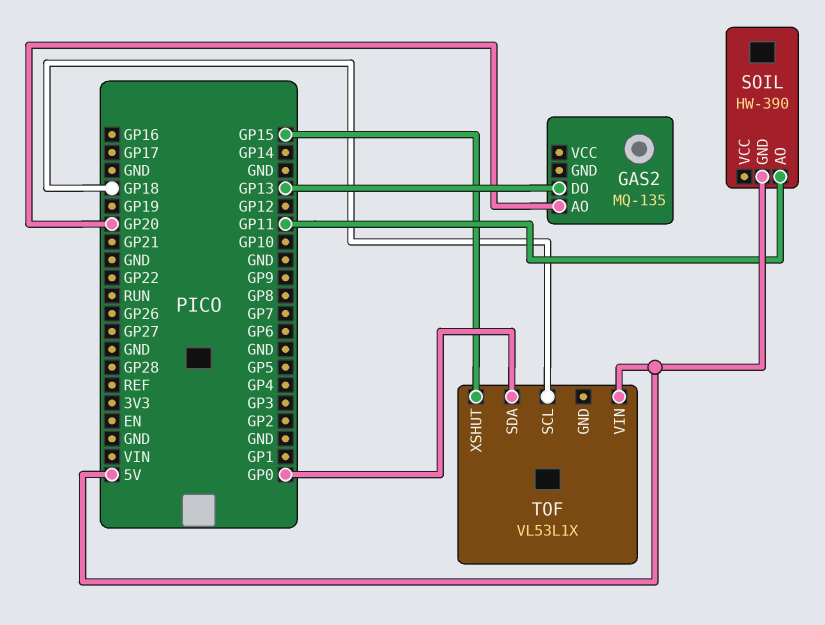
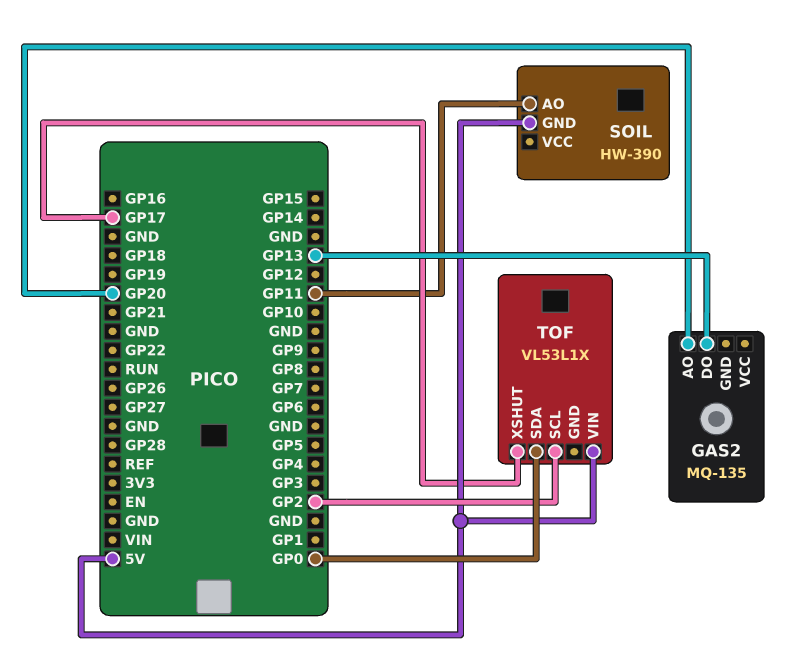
TOF pin SCL: GP18 -> GP2
TOF pin XSHUT: GP15 -> GP17

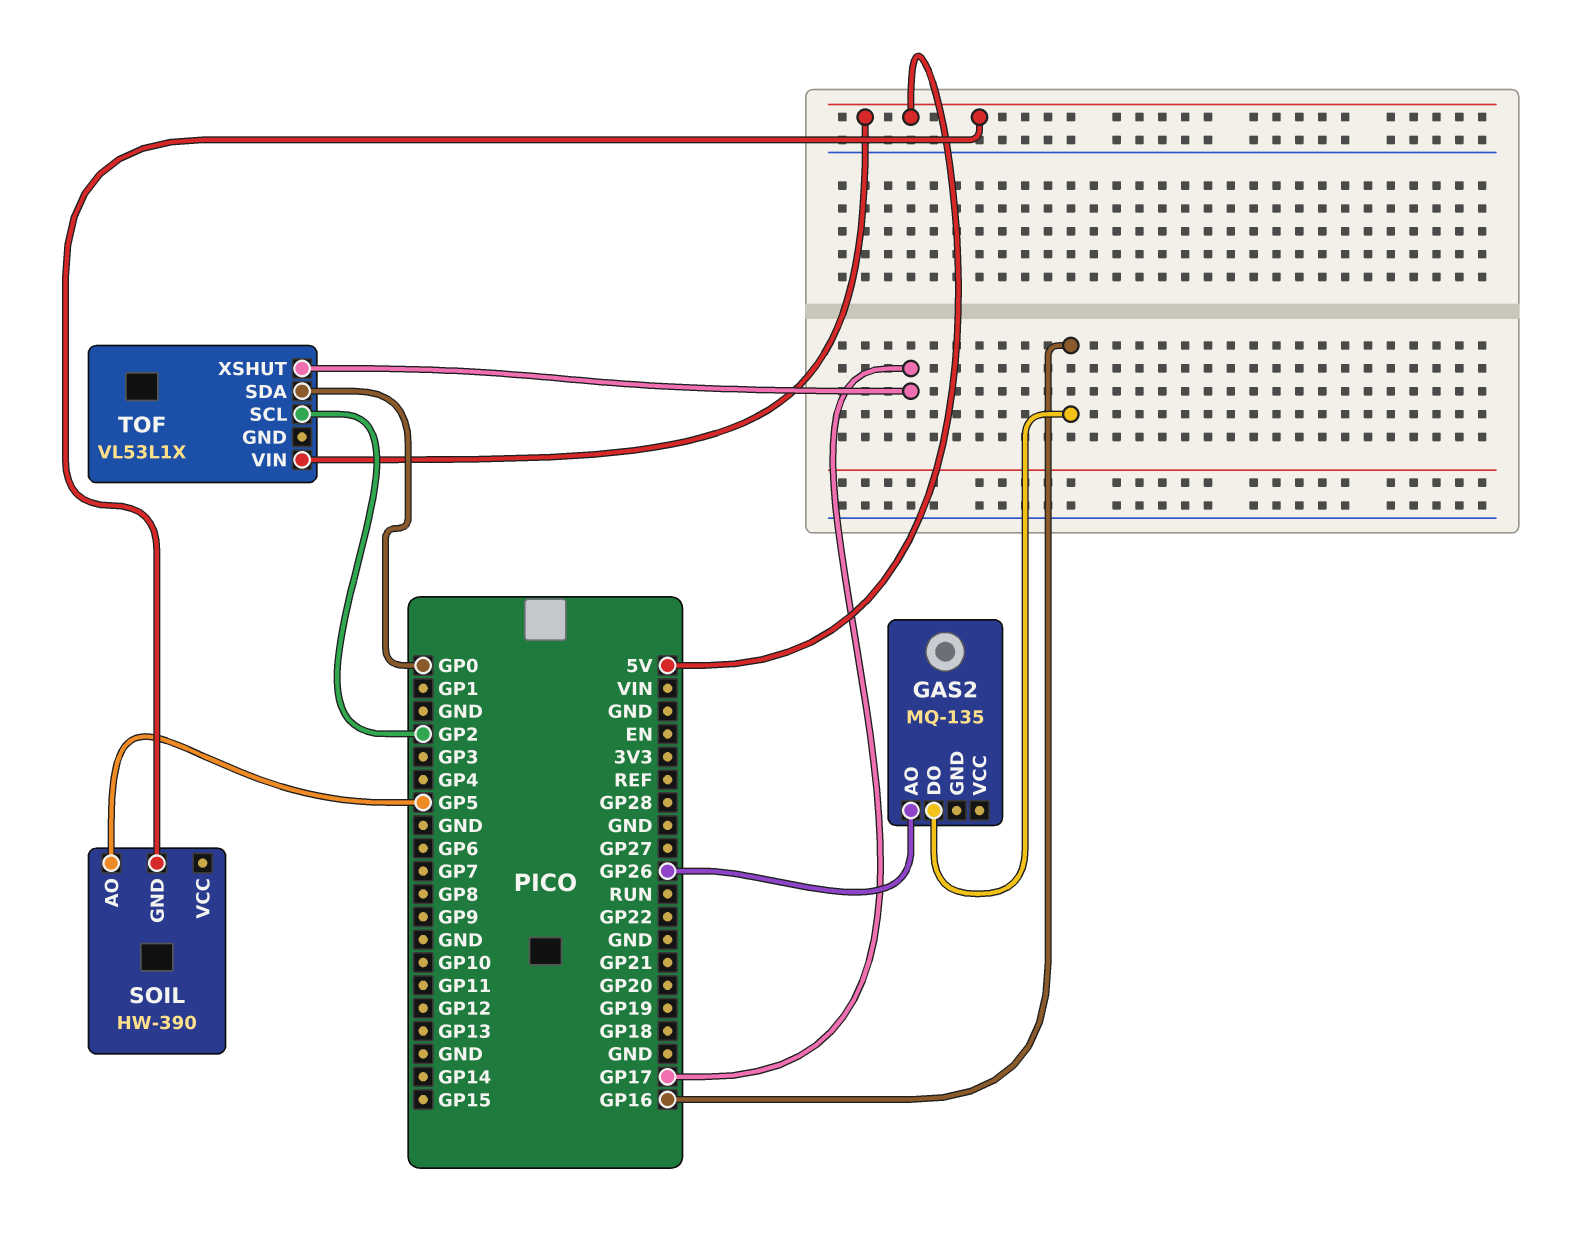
GAS2 pin AO: GP20 -> GP26
GAS2 pin DO: GP13 -> GP16
SOIL pin AO: GP11 -> GP5

